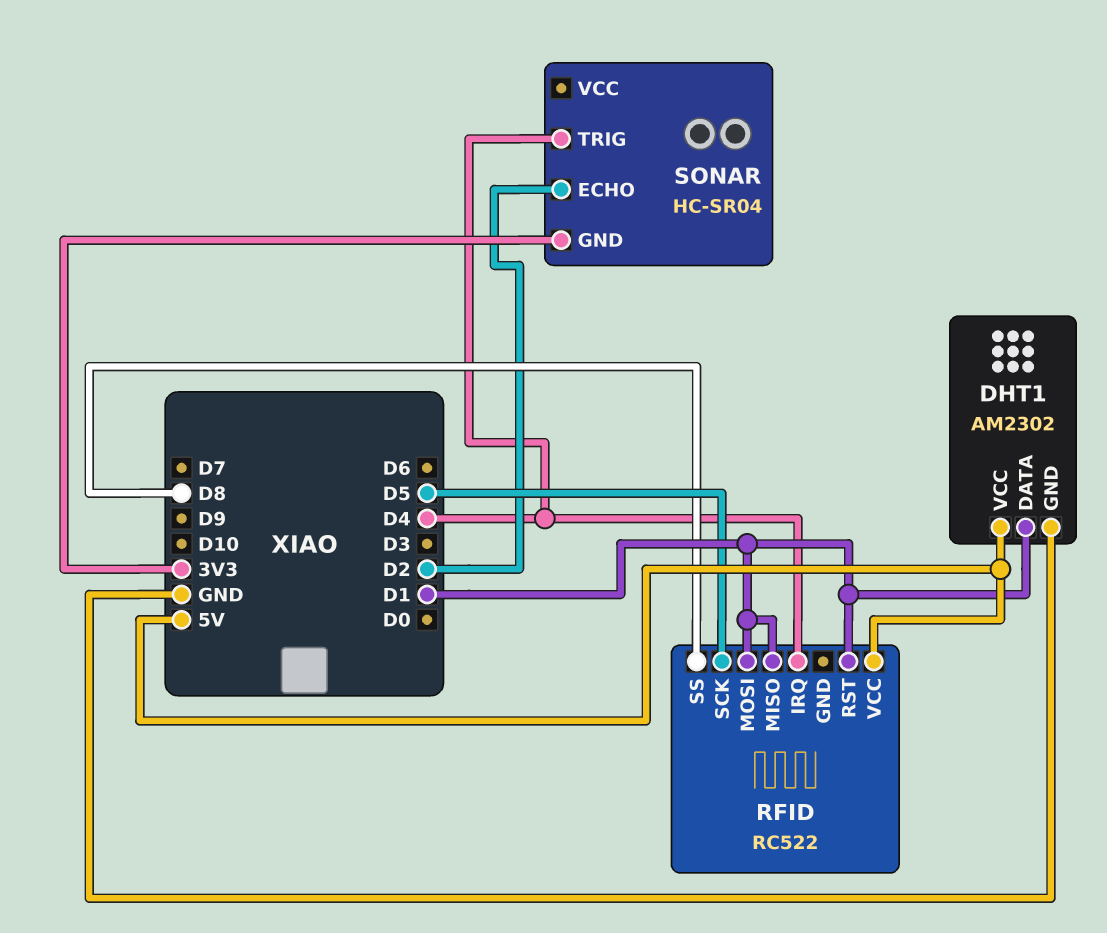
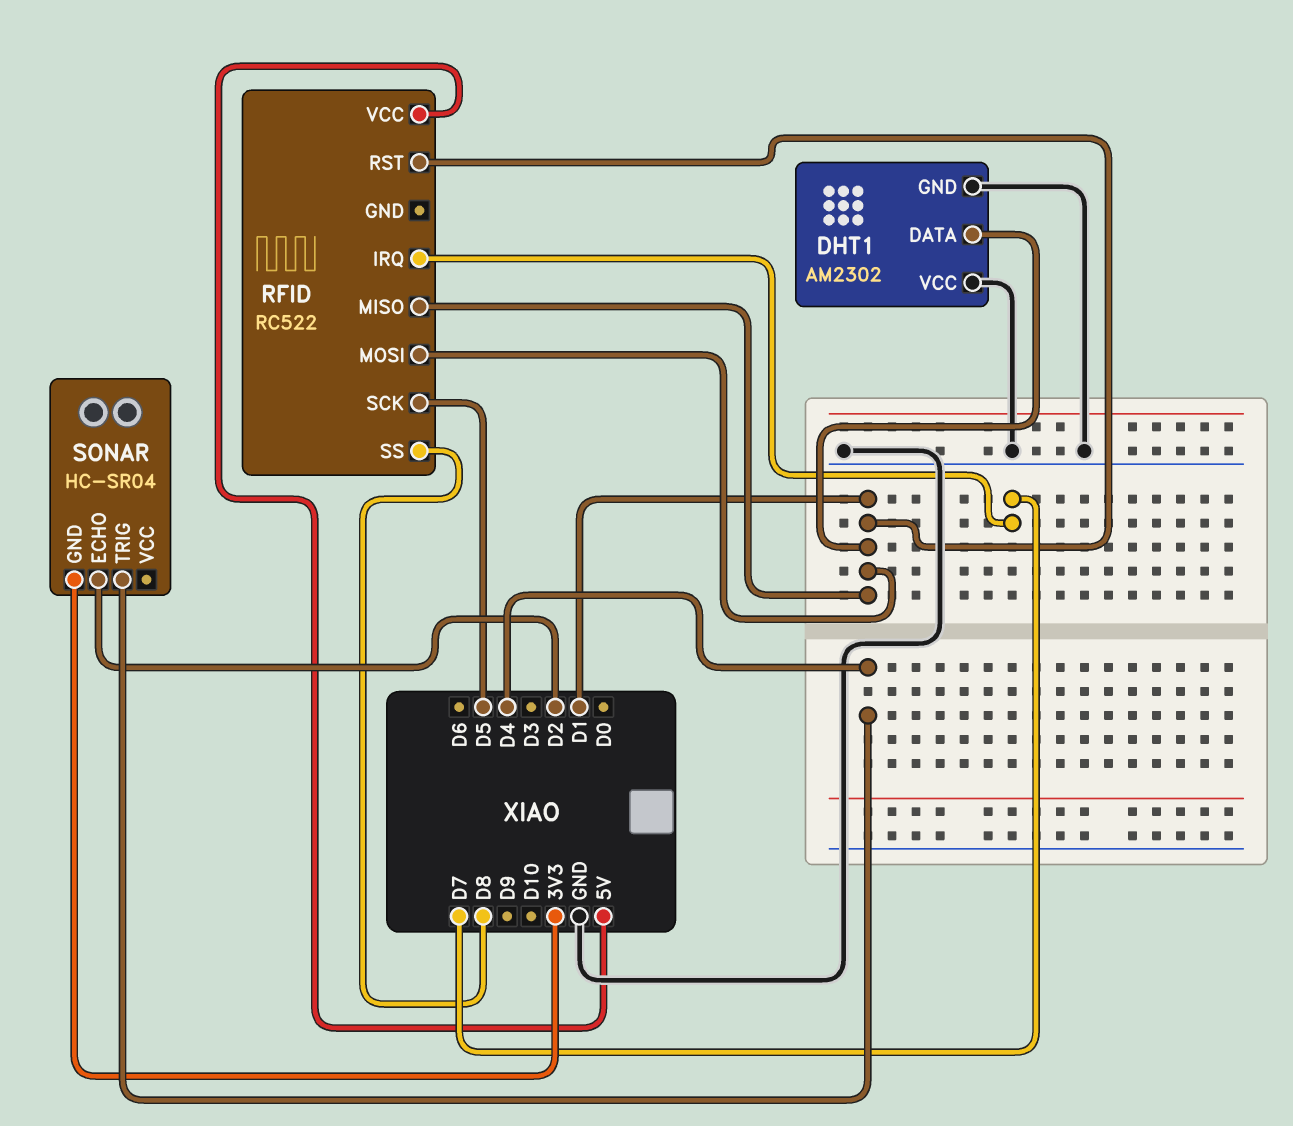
DHT1 pin VCC: 5V -> GND
RFID pin IRQ: D4 -> D7

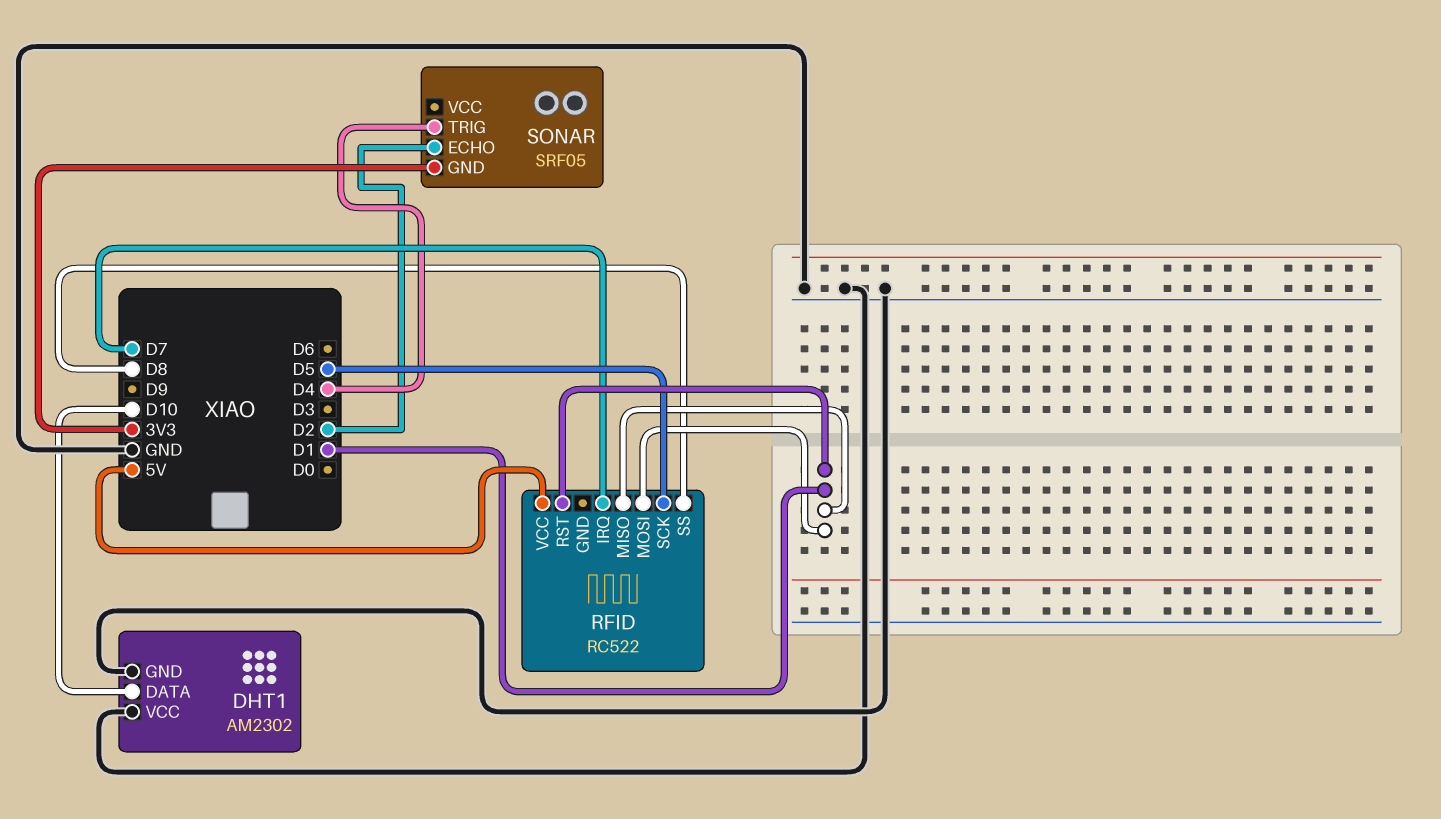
DHT1 pin DATA: D1 -> D10
SONAR: HC-SR04 -> SRF05

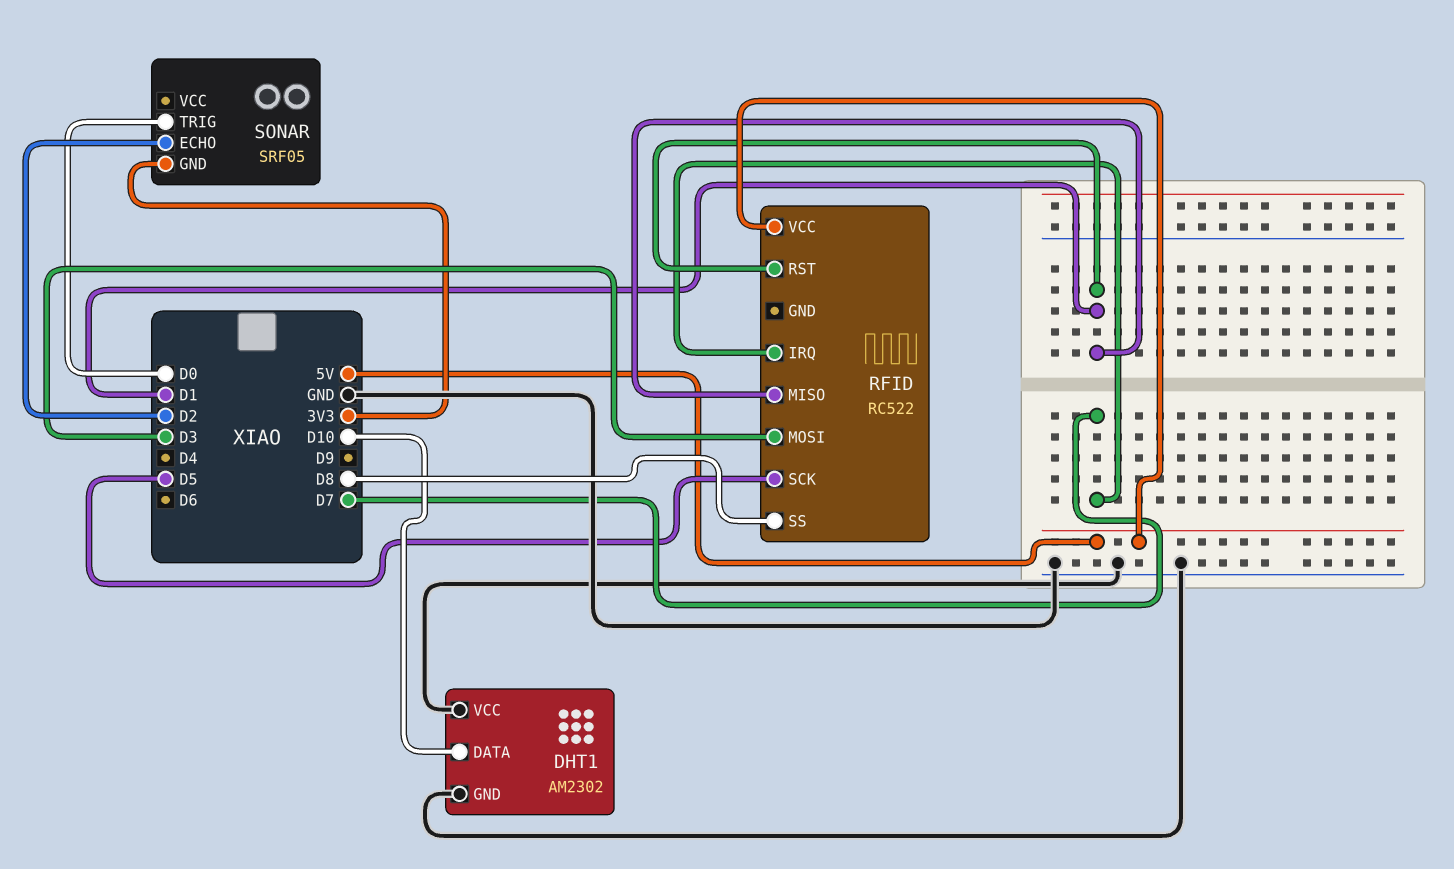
RFID pin MOSI: D1 -> D3
SONAR pin TRIG: D4 -> D0

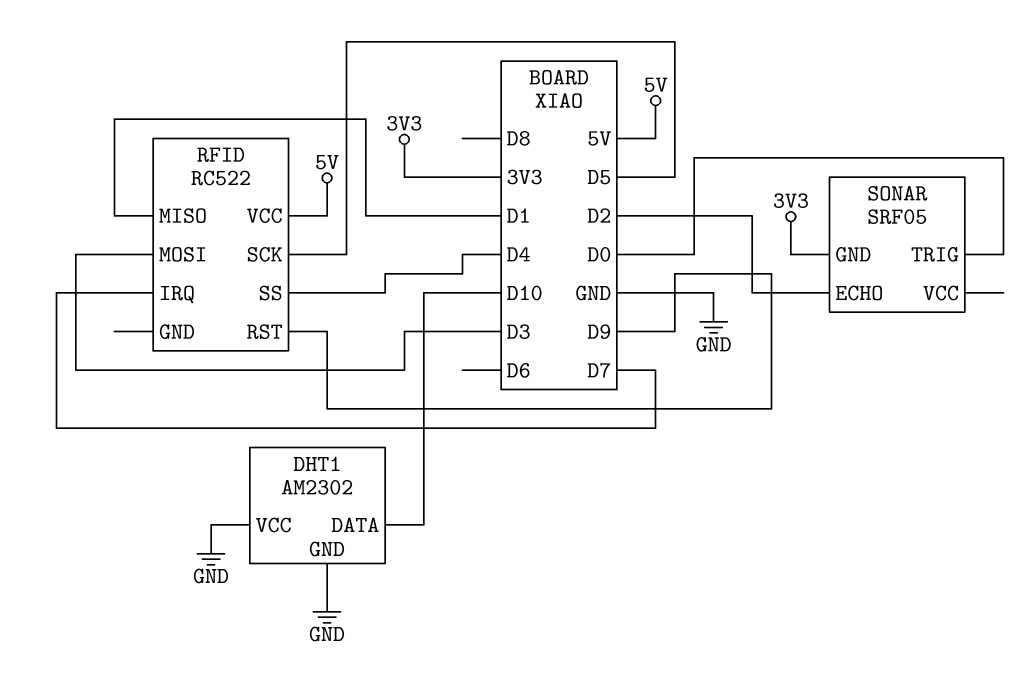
RFID pin RST: D1 -> D9
RFID pin SS: D8 -> D4

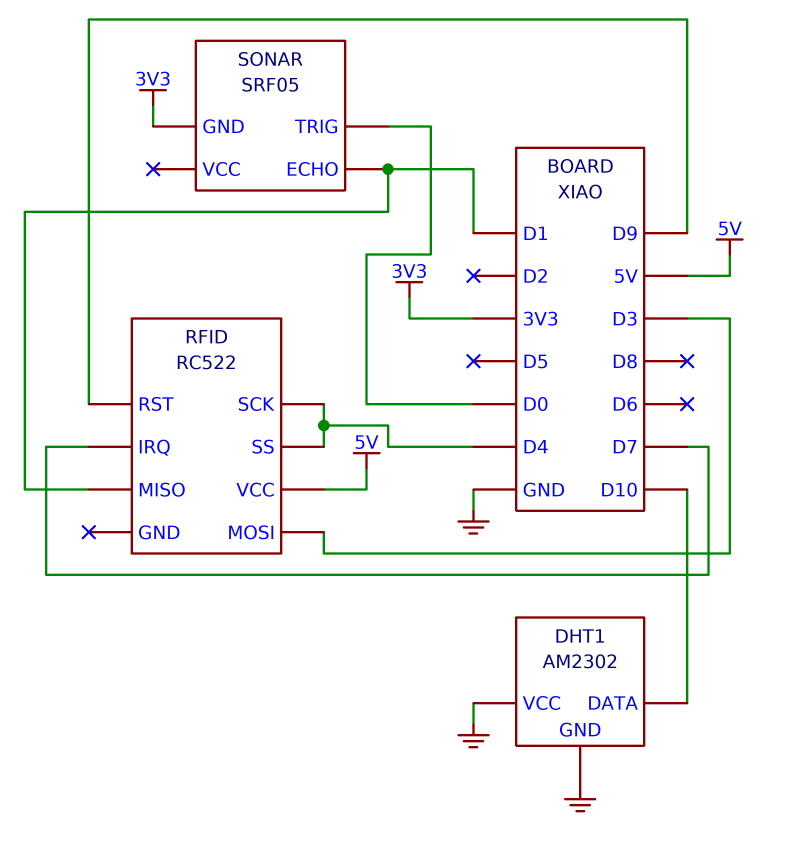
RFID pin SCK: D5 -> D4
SONAR pin ECHO: D2 -> D1

